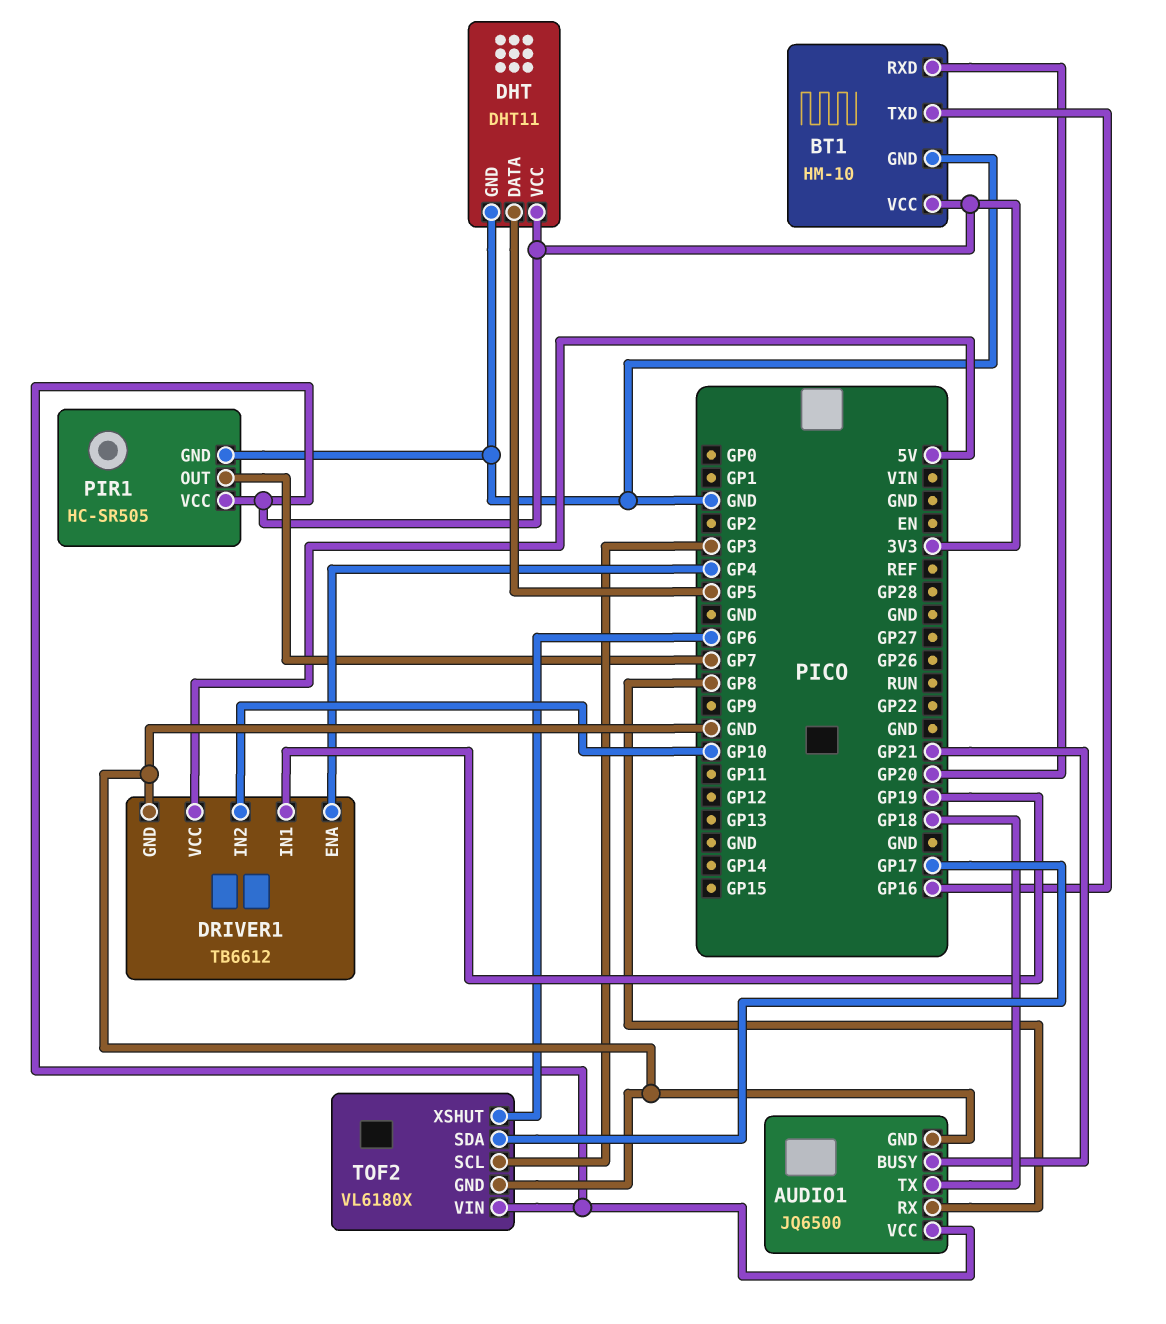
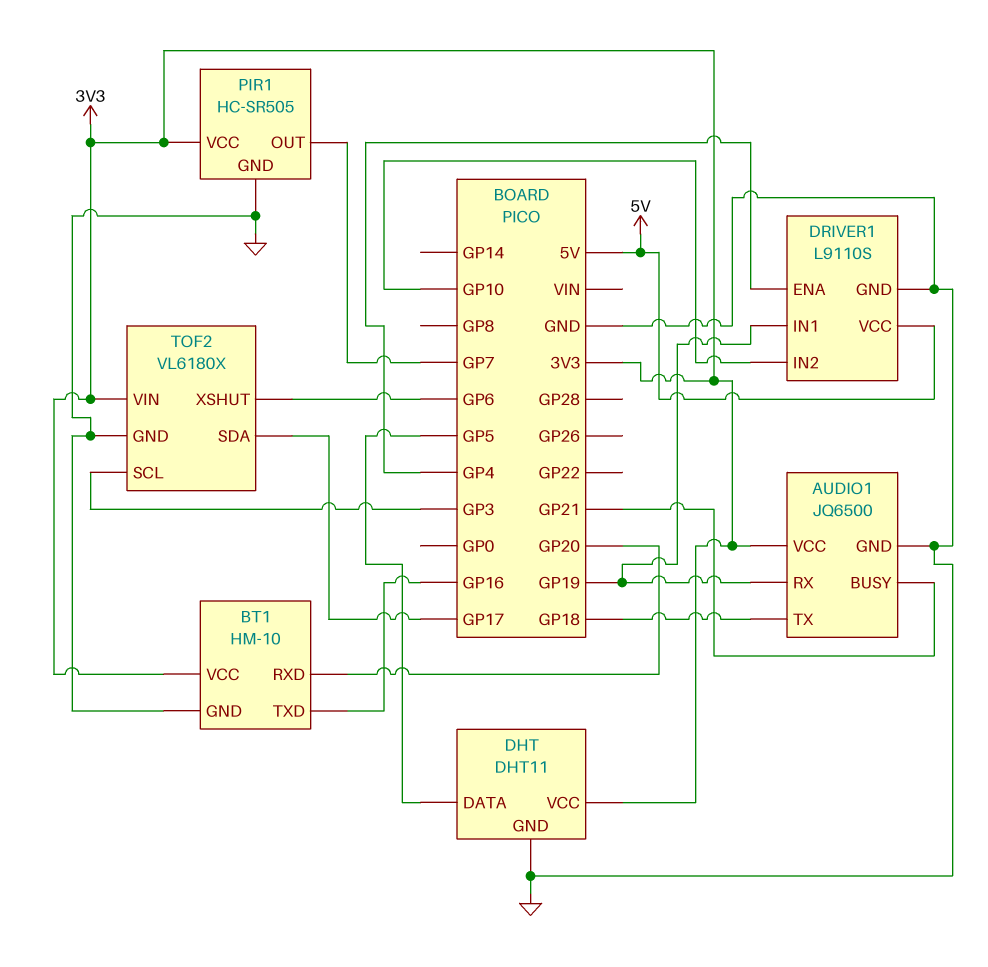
AUDIO1 pin RX: GP8 -> GP19
DRIVER1: TB6612 -> L9110S

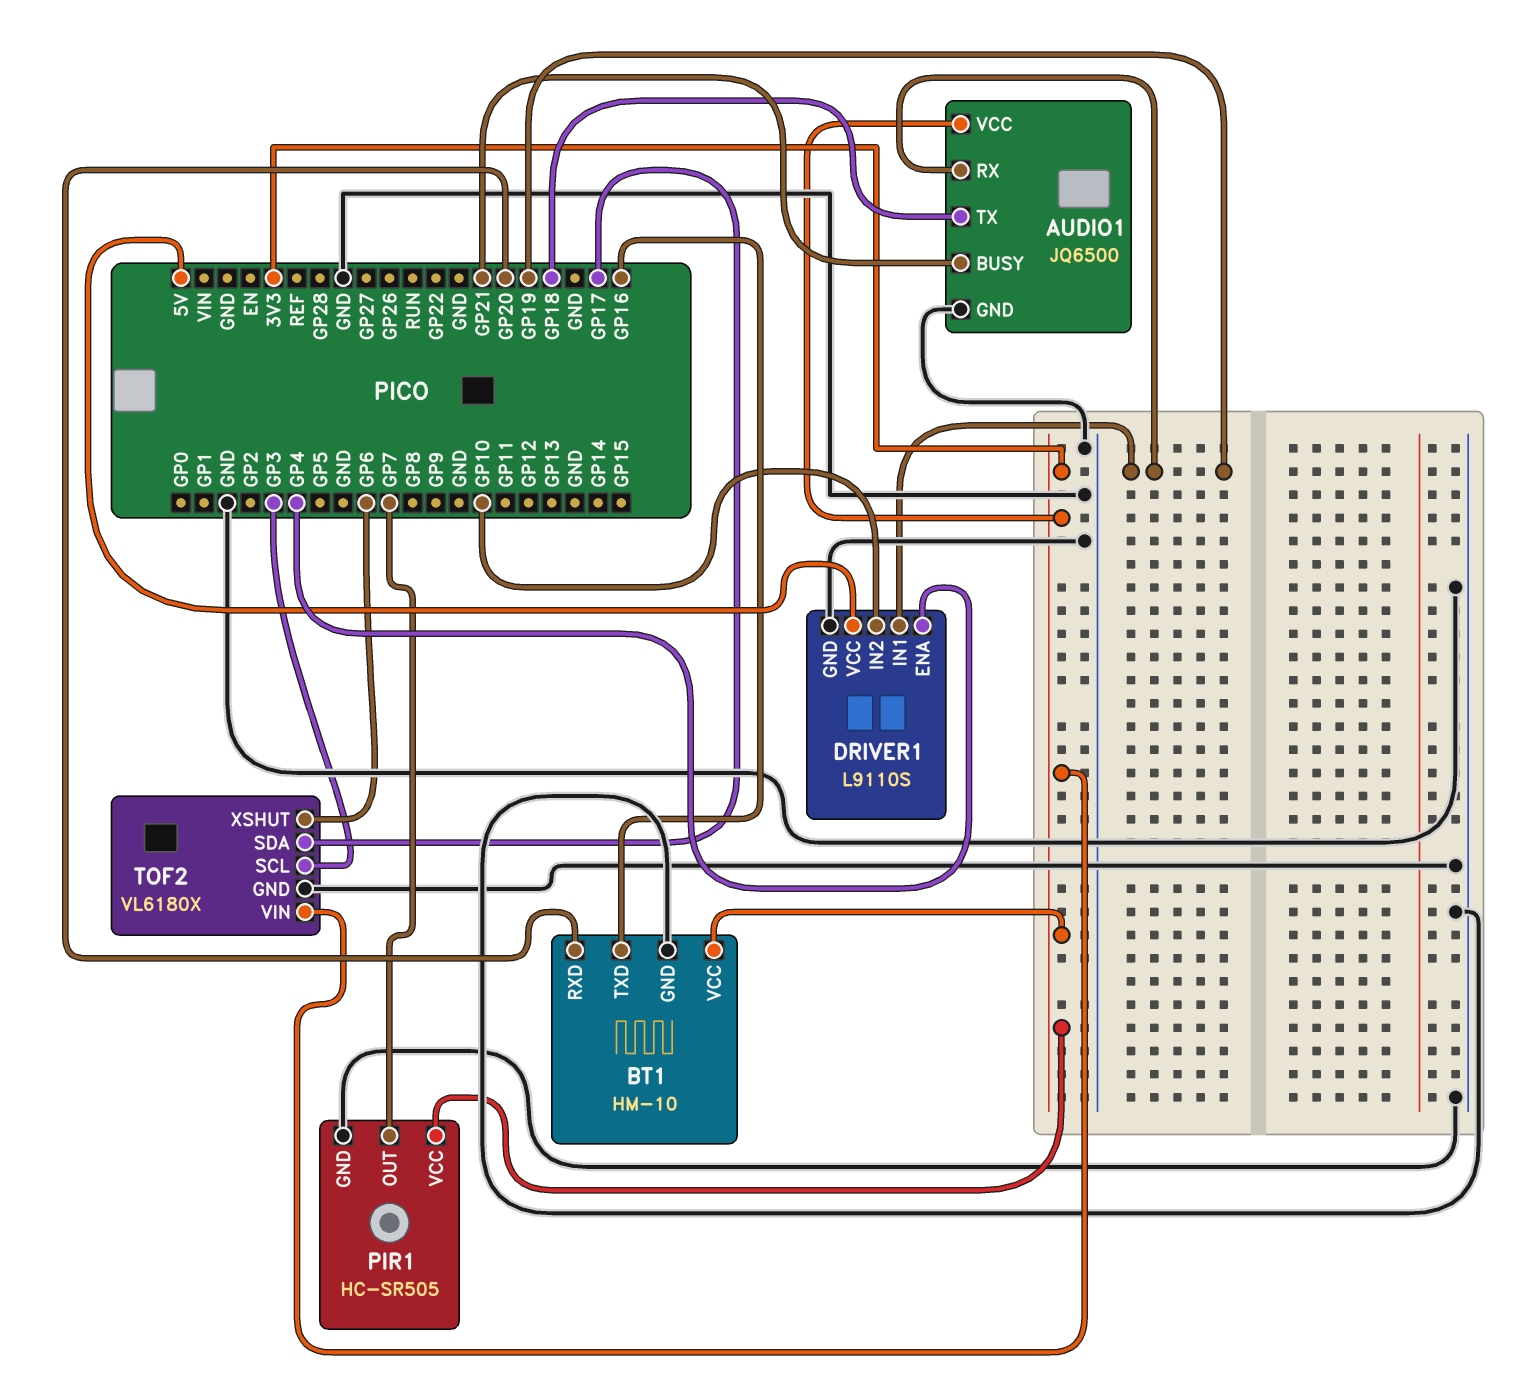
DHT: DHT11 -> none
DHT pin DATA: GP5 -> none
DHT pin GND: GND -> none
DHT pin VCC: 3V3 -> none

